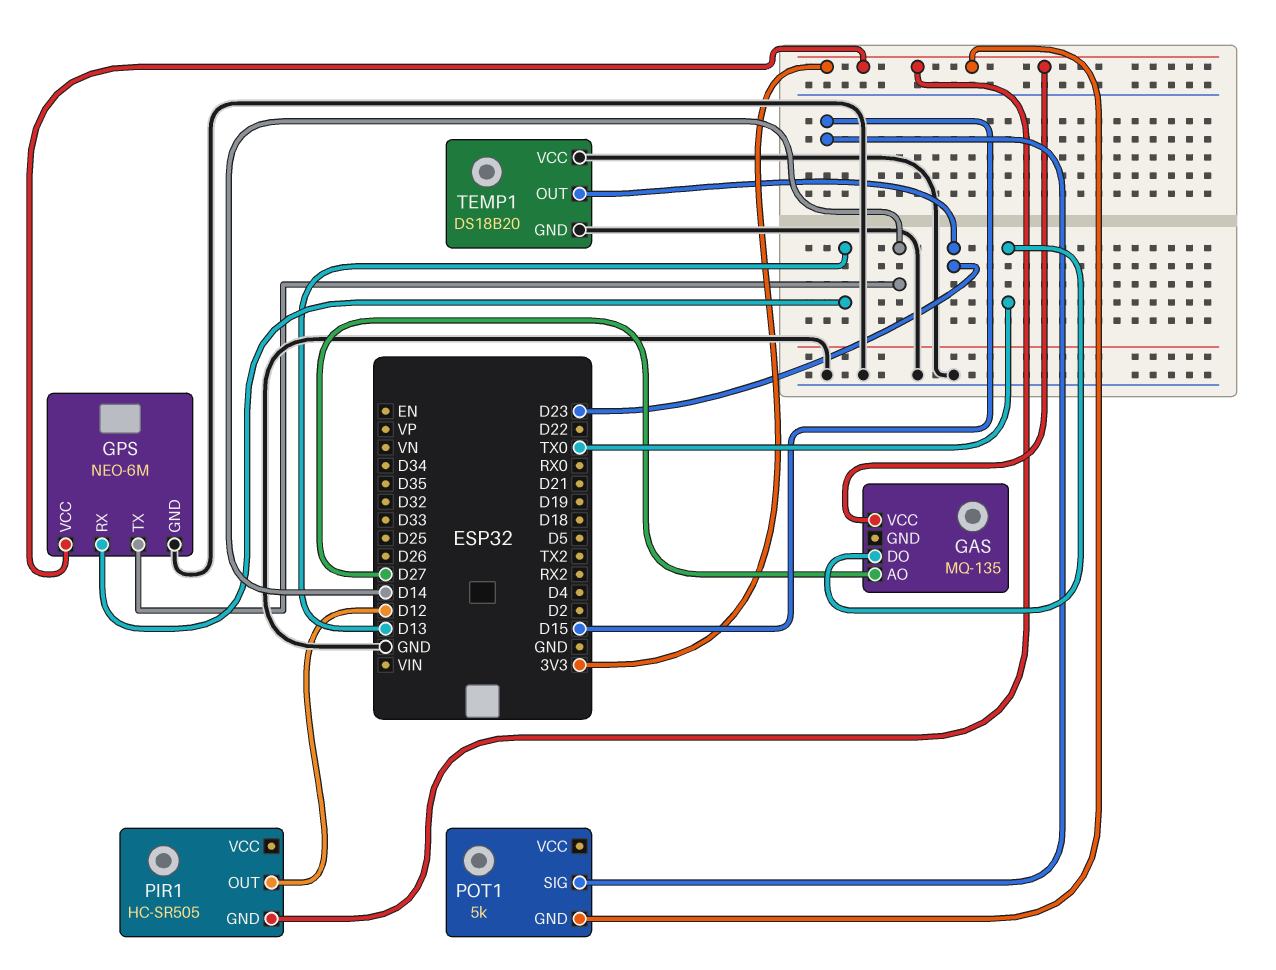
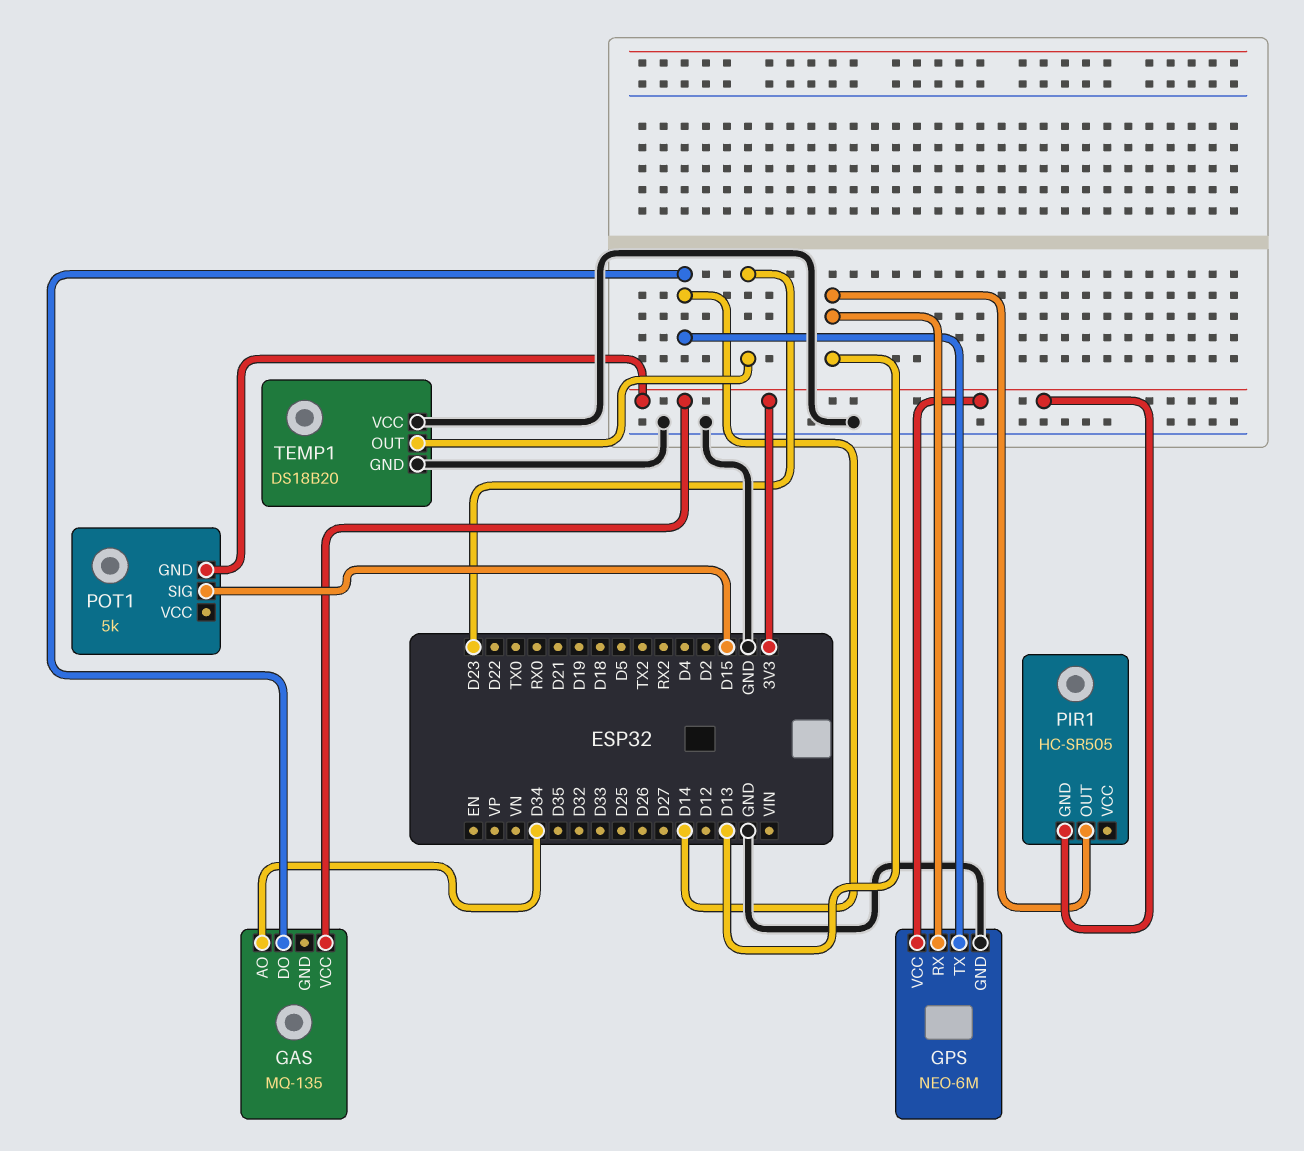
GAS pin AO: D27 -> D34
GAS pin DO: TX0 -> D14
PIR1 pin OUT: D12 -> D13

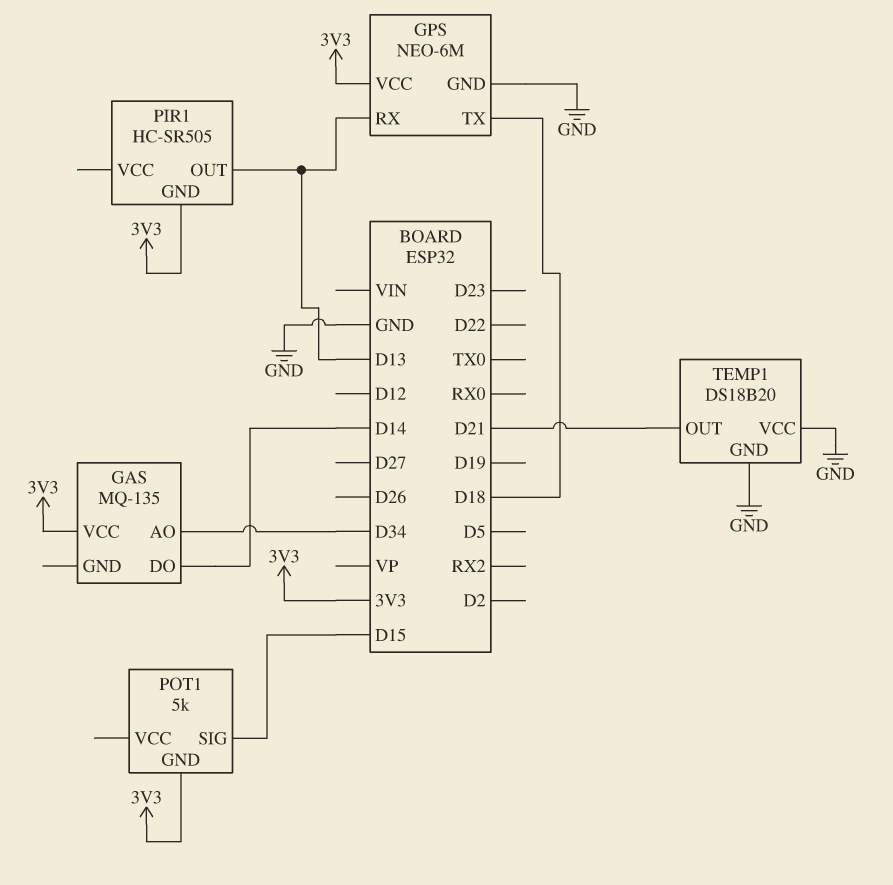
GPS pin TX: D14 -> D18
TEMP1 pin OUT: D23 -> D21

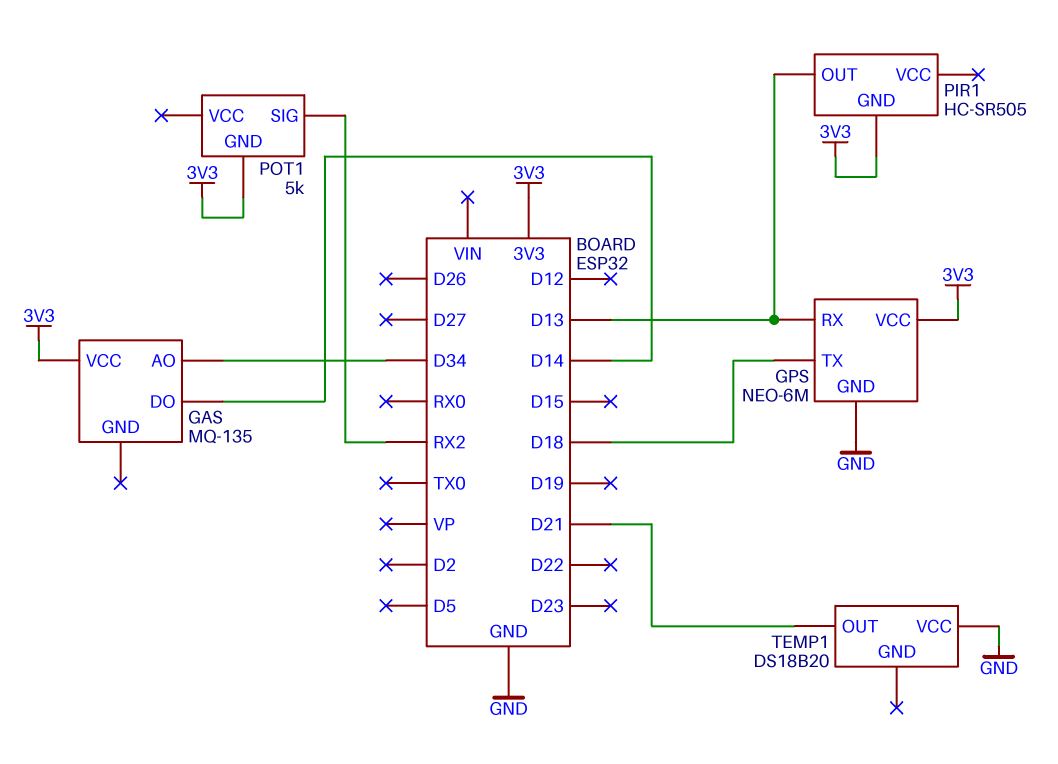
POT1 pin SIG: D15 -> RX2
TEMP1 pin GND: GND -> none

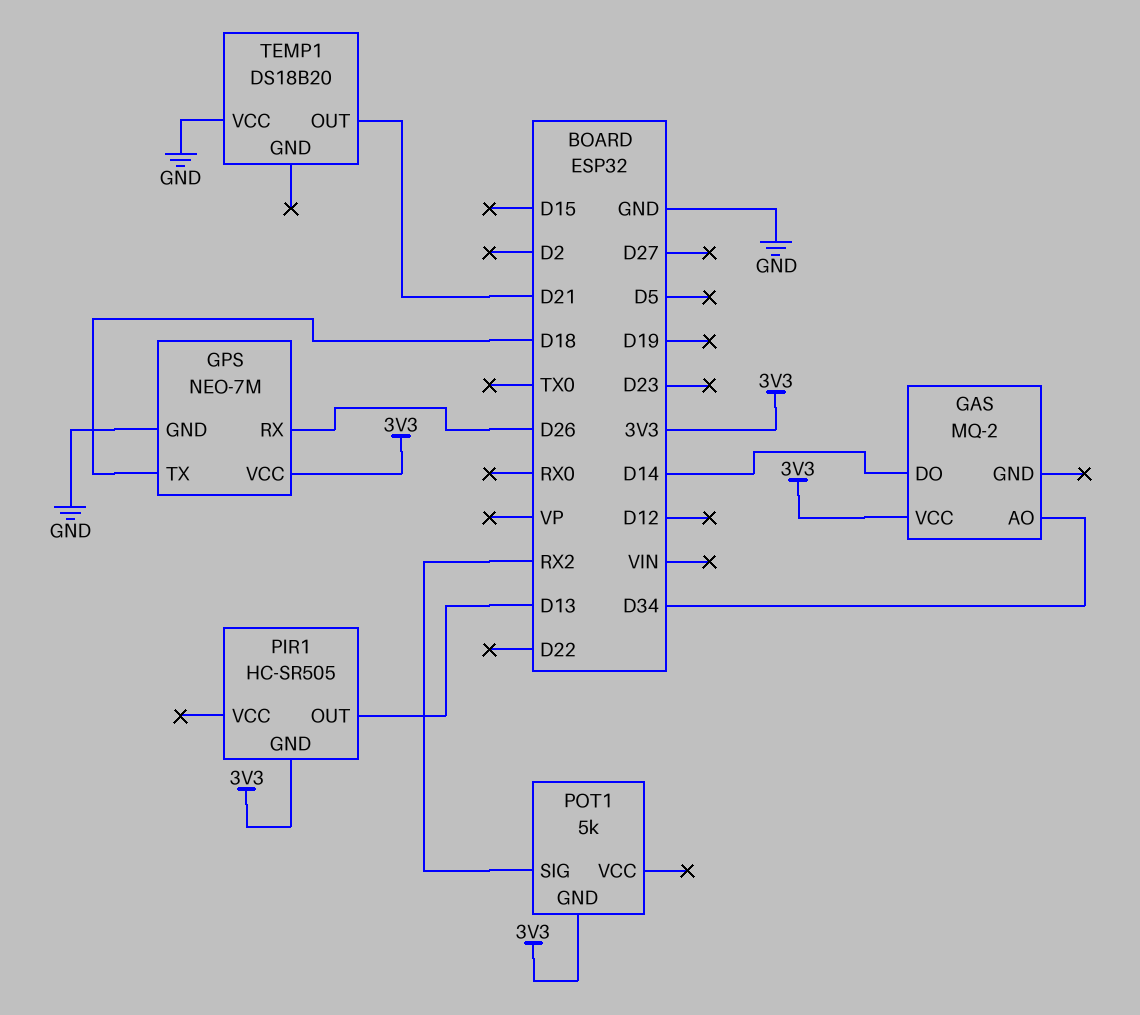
GAS: MQ-135 -> MQ-2
GPS: NEO-6M -> NEO-7M
GPS pin RX: D13 -> D26

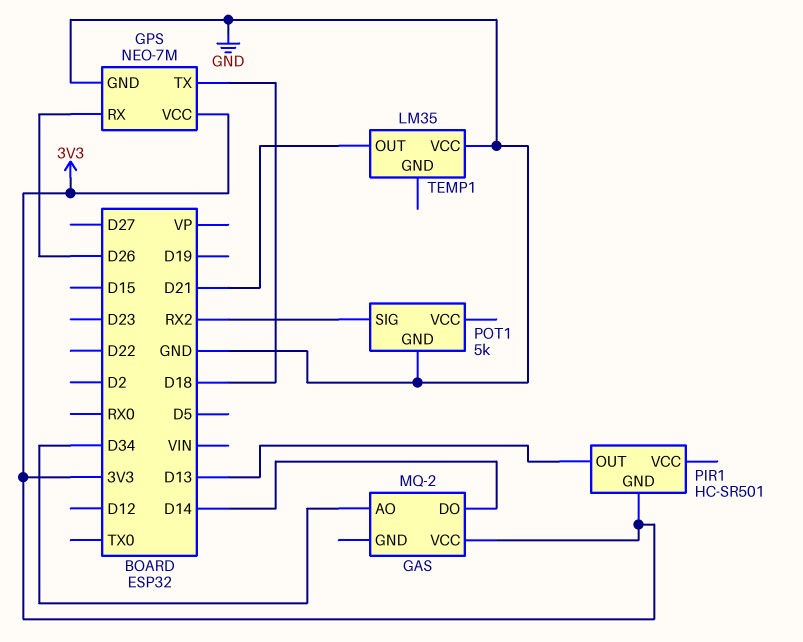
PIR1: HC-SR505 -> HC-SR501
POT1 pin GND: 3V3 -> GND
TEMP1: DS18B20 -> LM35

